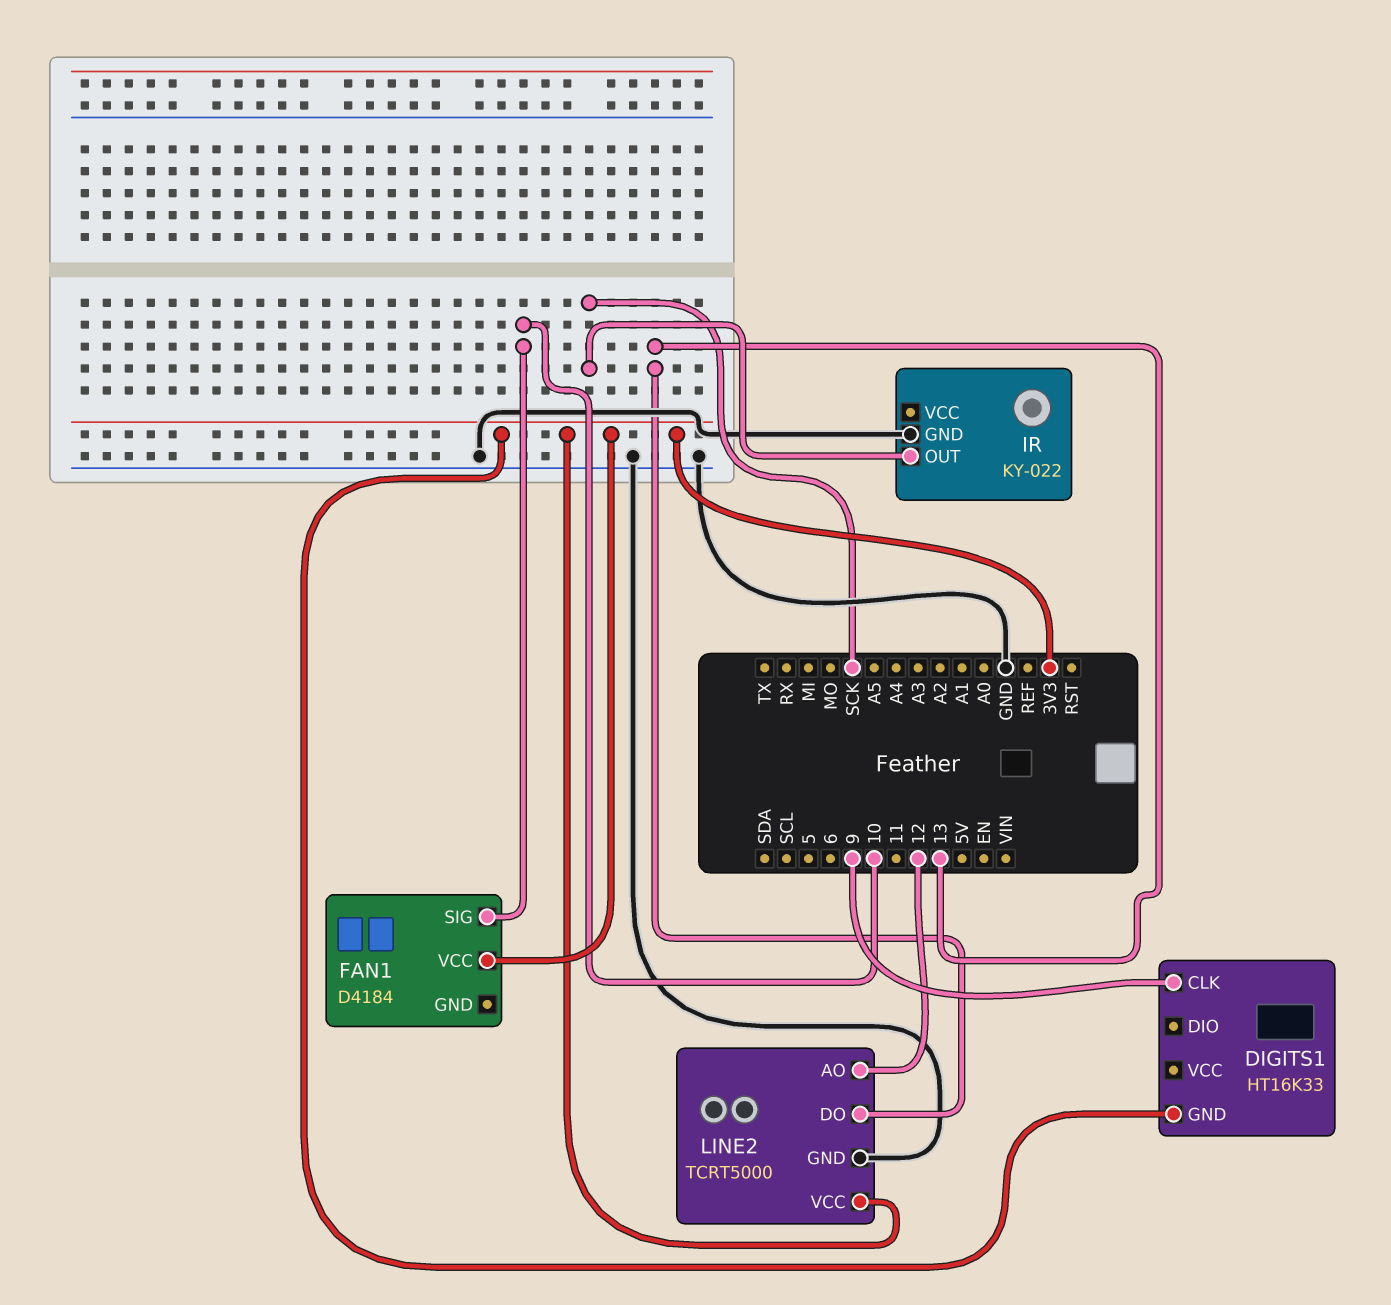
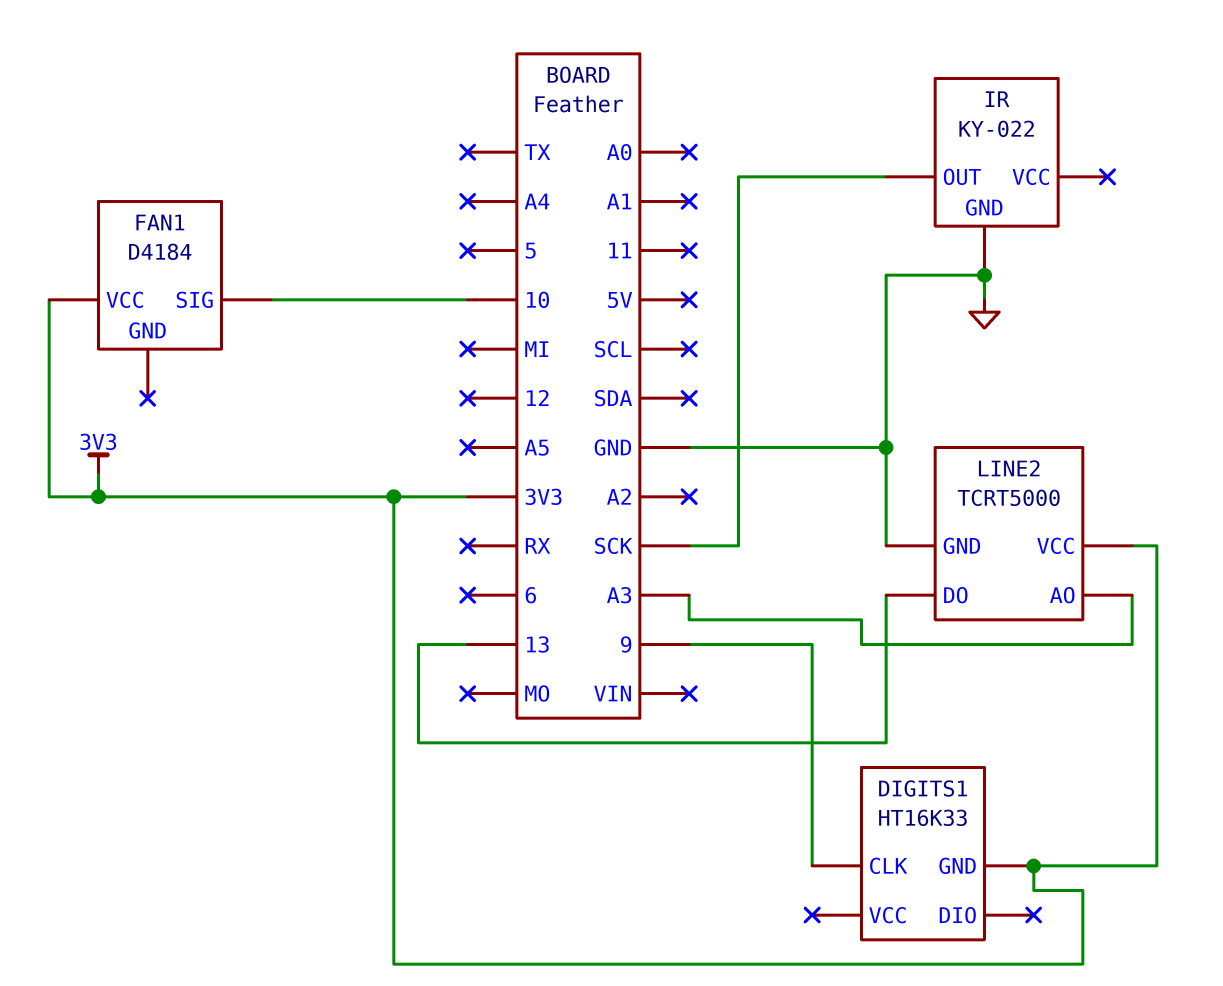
LINE2 pin AO: 12 -> A3

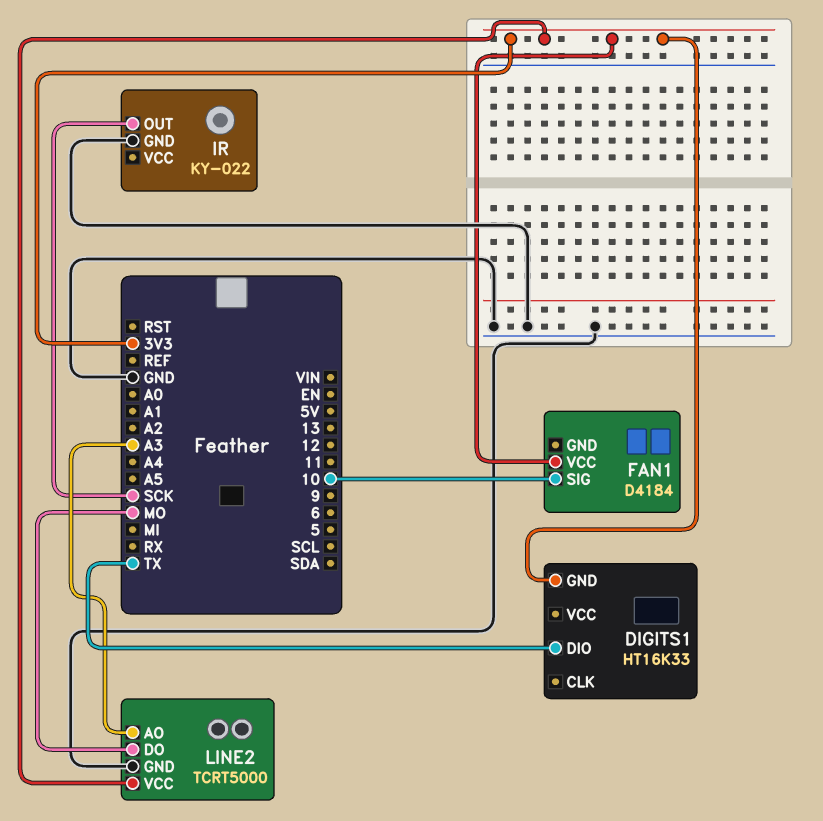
DIGITS1 pin CLK: 9 -> none
DIGITS1 pin DIO: none -> TX
LINE2 pin DO: 13 -> MO

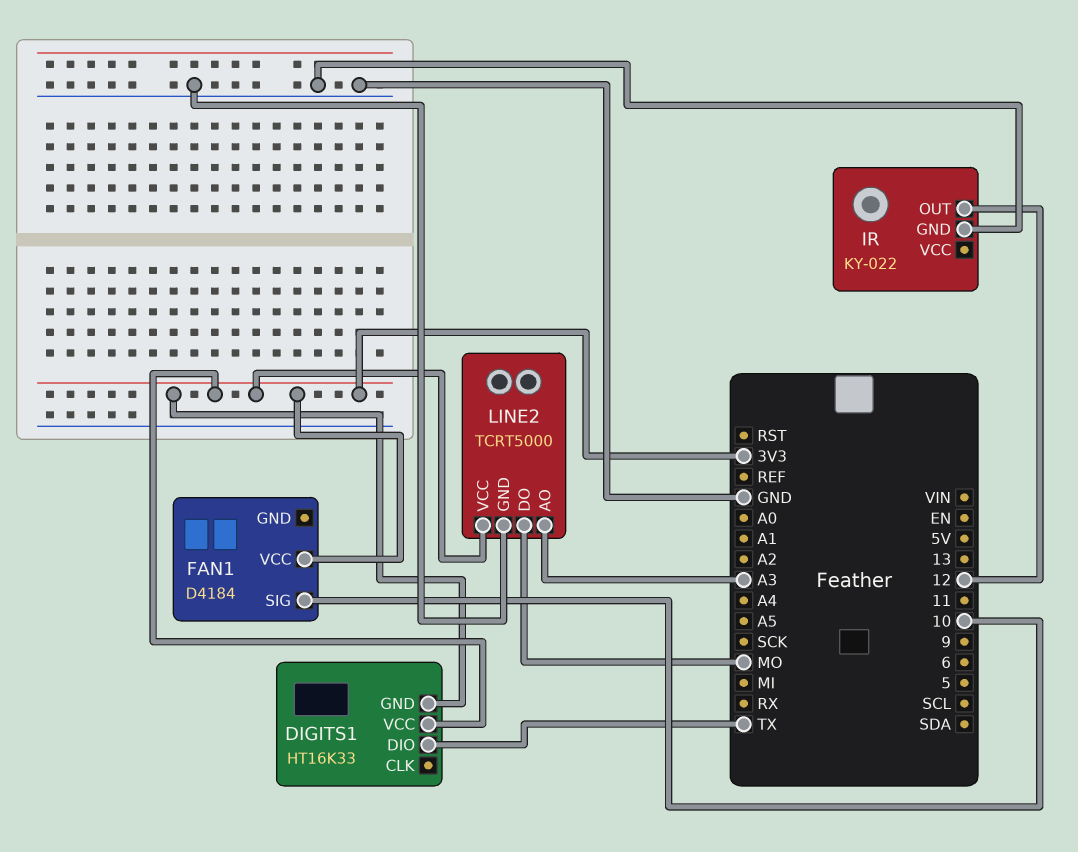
DIGITS1 pin VCC: none -> 3V3
IR pin OUT: SCK -> 12

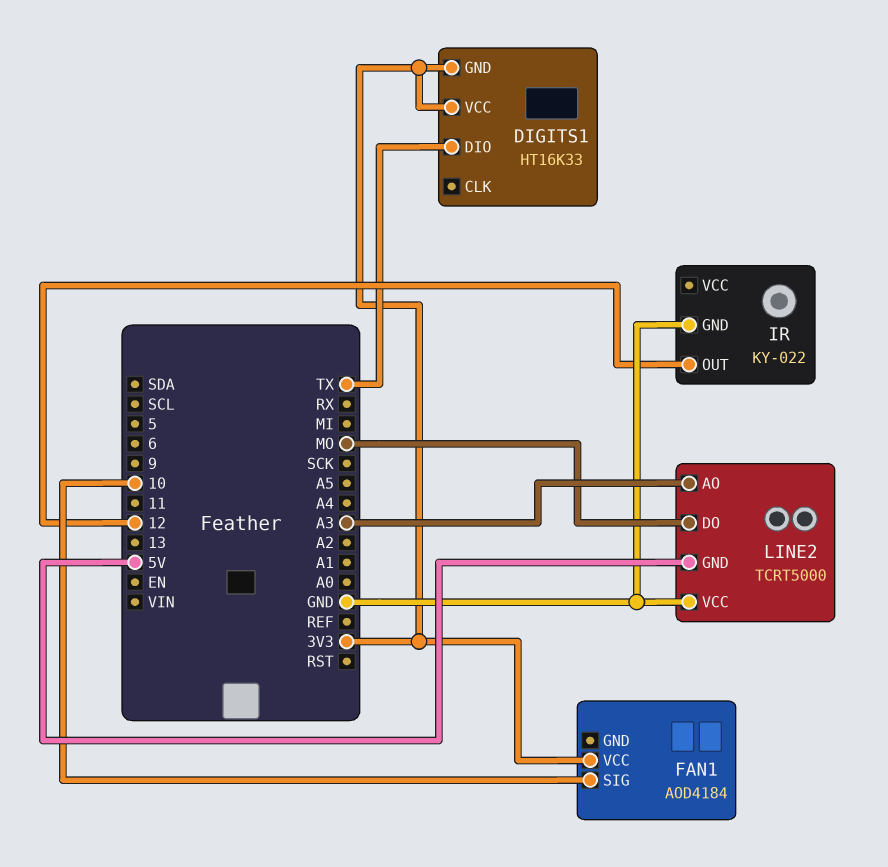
FAN1: D4184 -> AOD4184
LINE2 pin GND: GND -> 5V
LINE2 pin VCC: 3V3 -> GND

